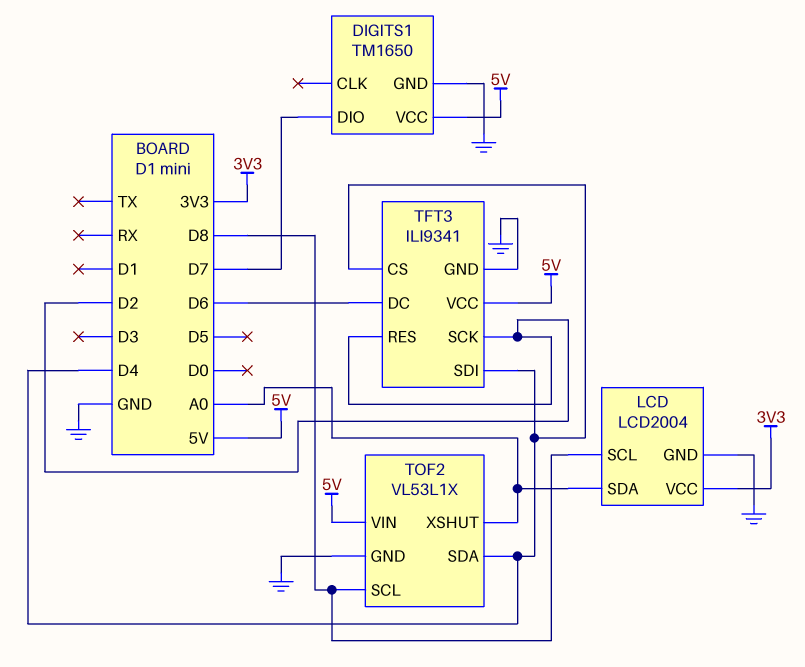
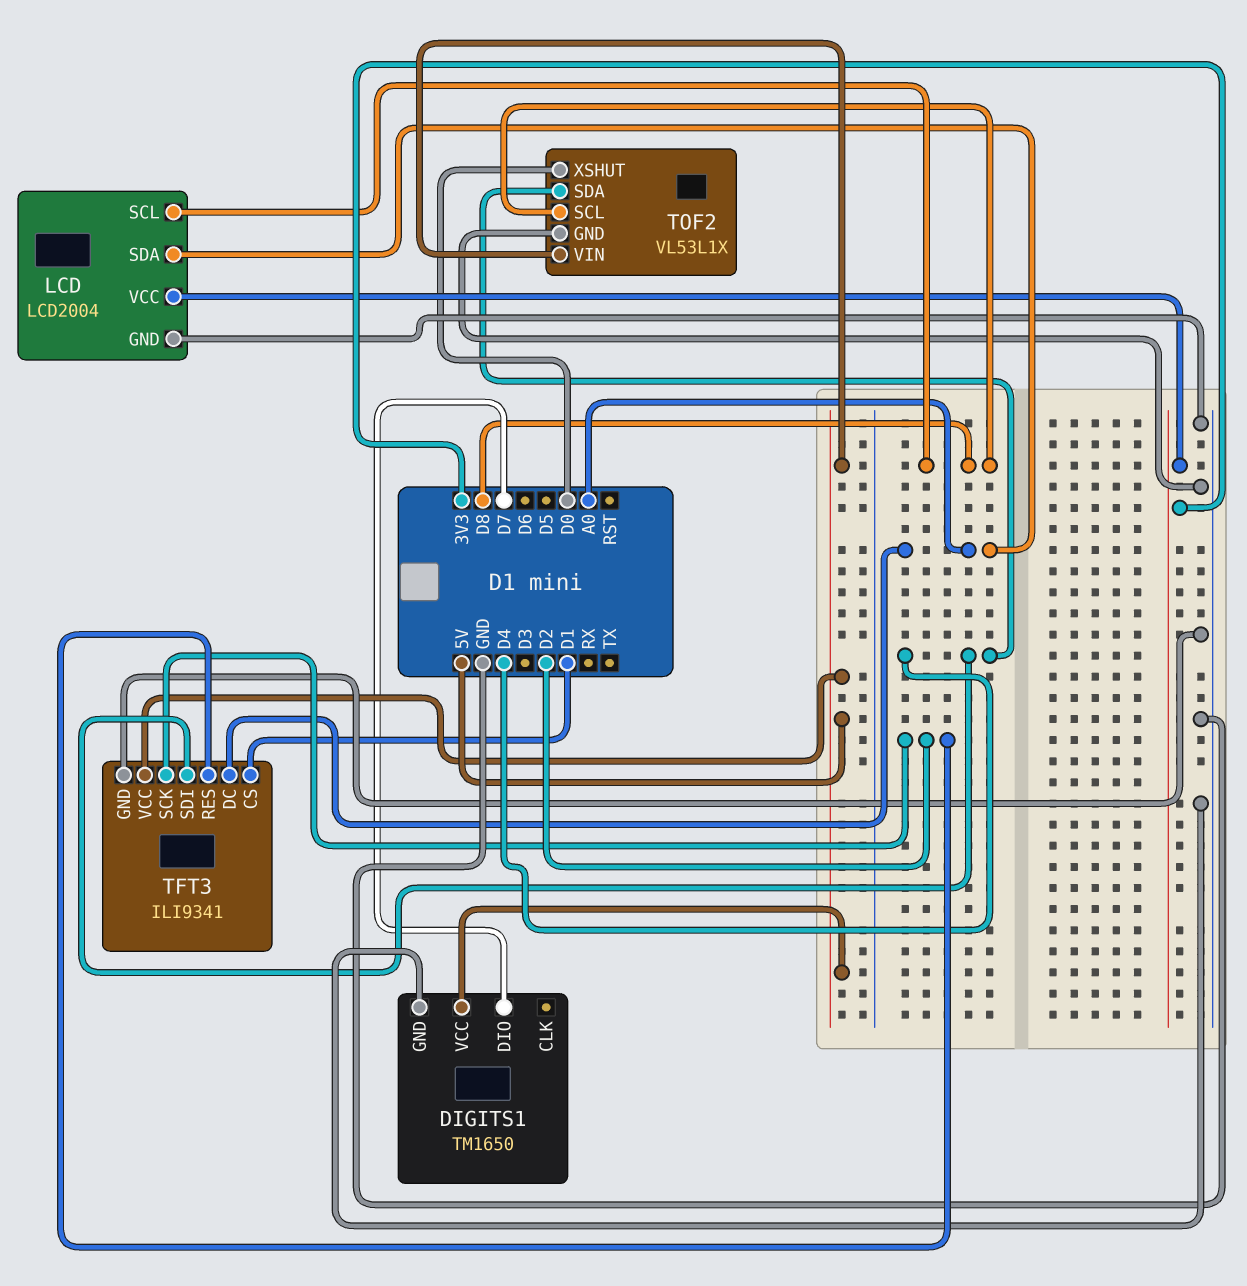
TFT3 pin CS: D4 -> D1
TFT3 pin DC: D6 -> A0
TOF2 pin XSHUT: A0 -> D0

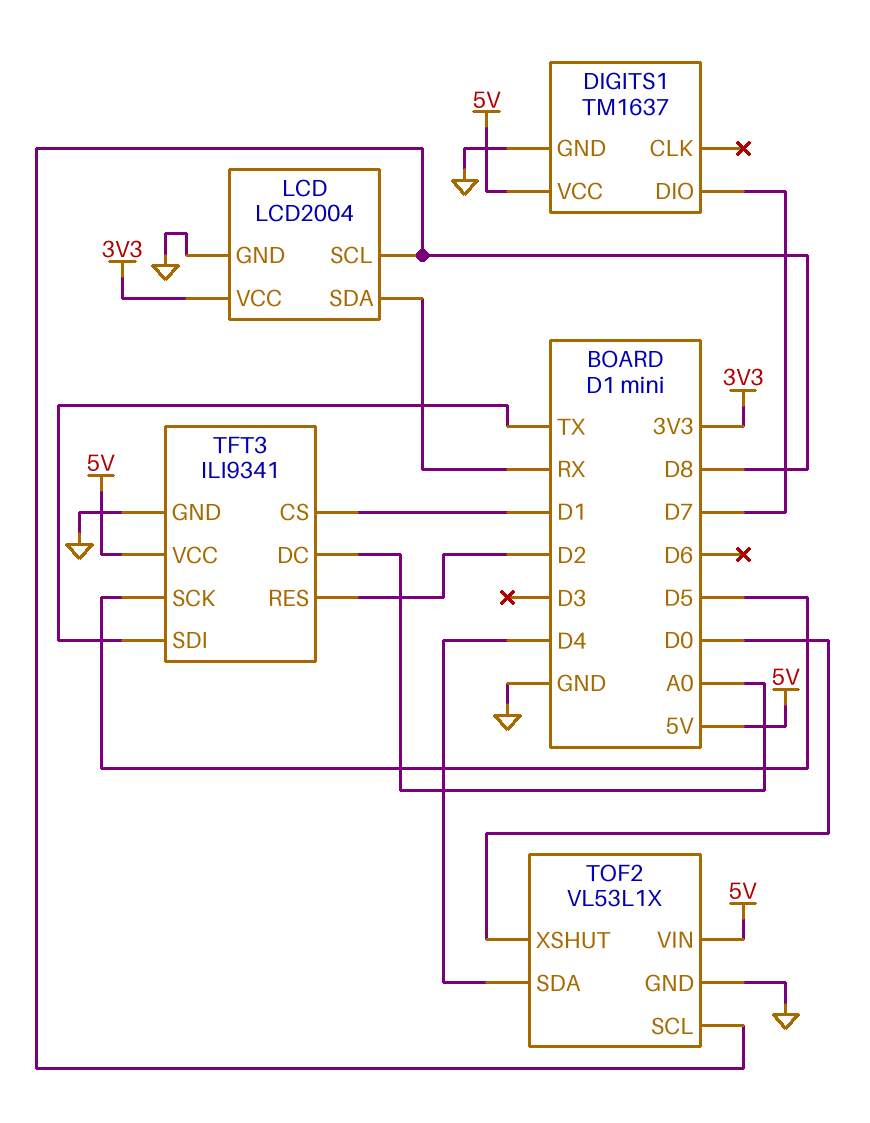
DIGITS1: TM1650 -> TM1637
LCD pin SDA: A0 -> RX
TFT3 pin SCK: D2 -> D5
TFT3 pin SDI: D4 -> TX

